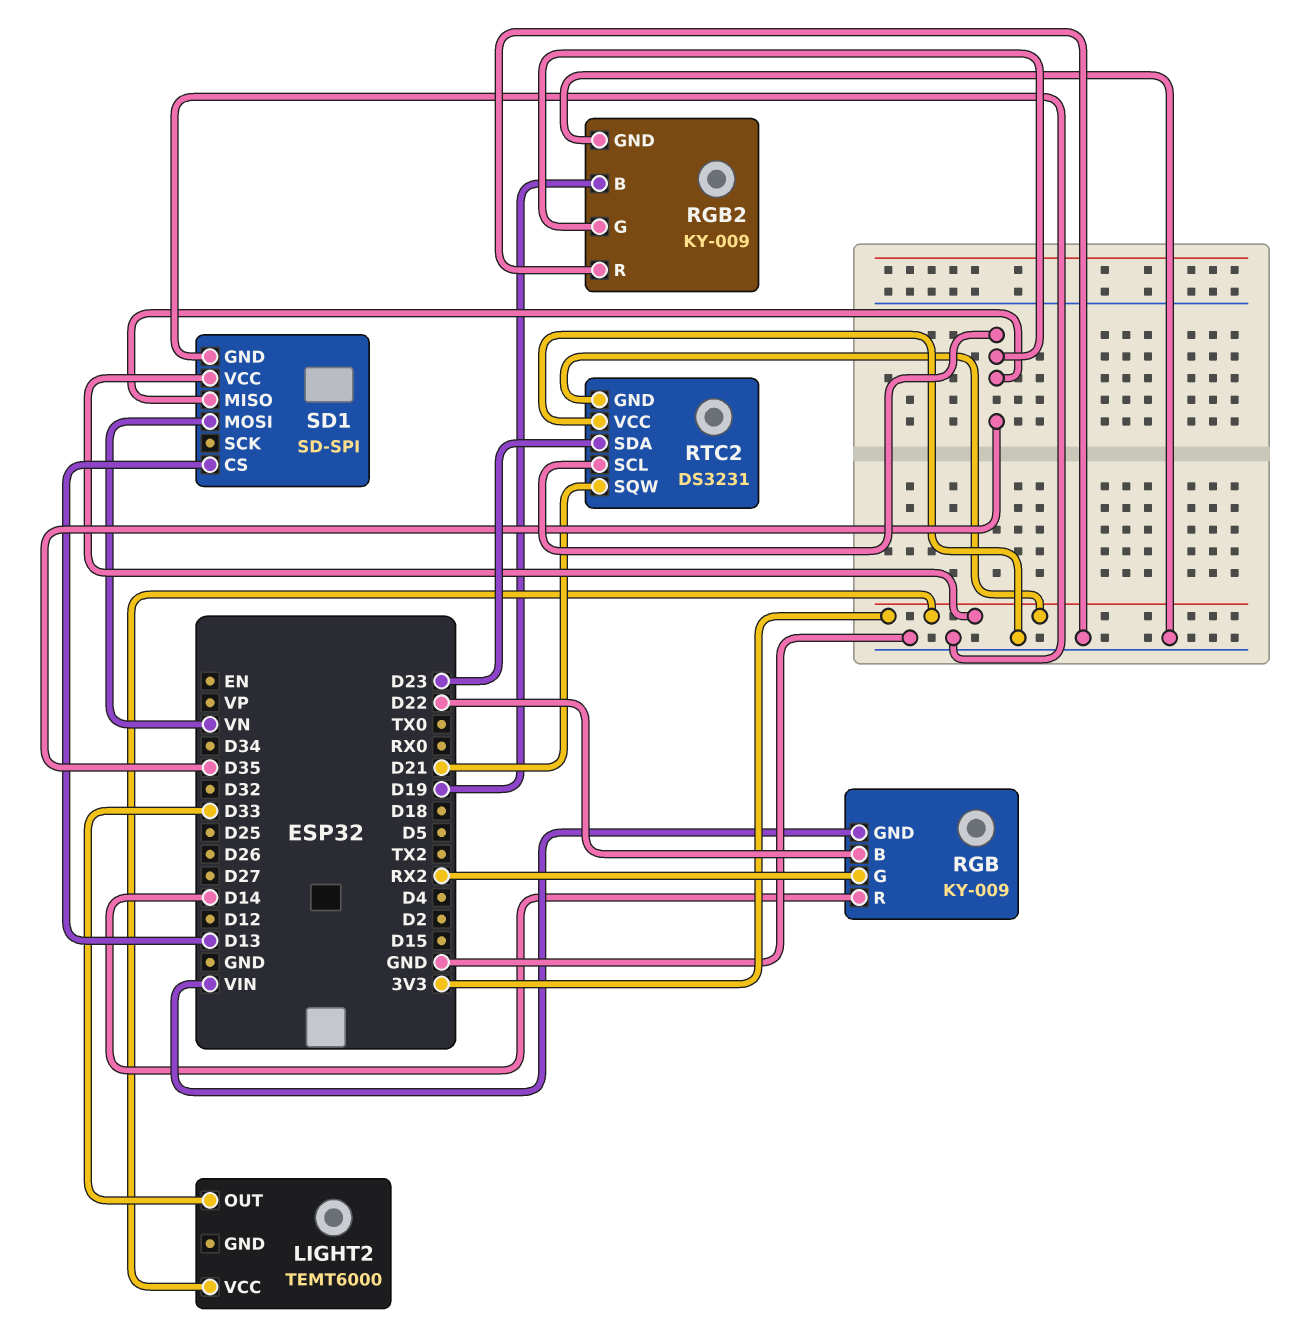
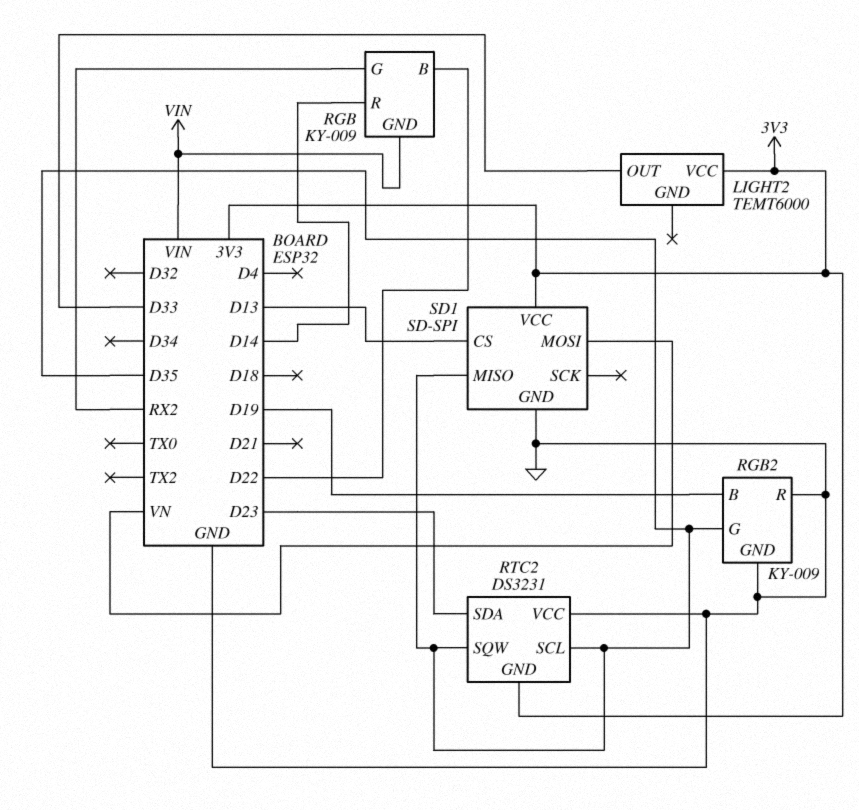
RTC2 pin SQW: D21 -> D35

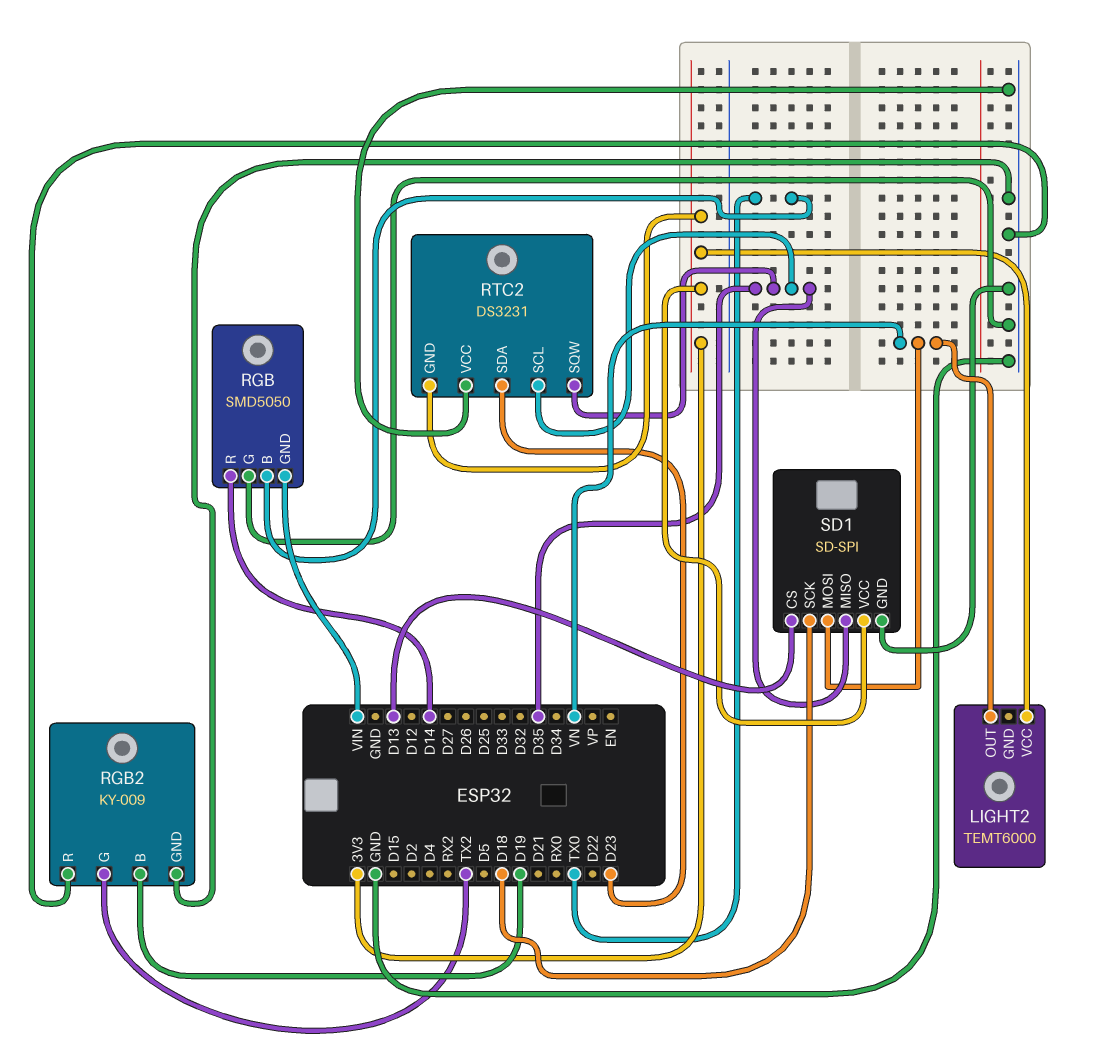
LIGHT2 pin OUT: D33 -> VN
RGB: KY-009 -> SMD5050
RGB pin B: D22 -> TX0
RGB pin G: RX2 -> GND
RGB2 pin G: D35 -> TX2
SD1 pin SCK: none -> D18

